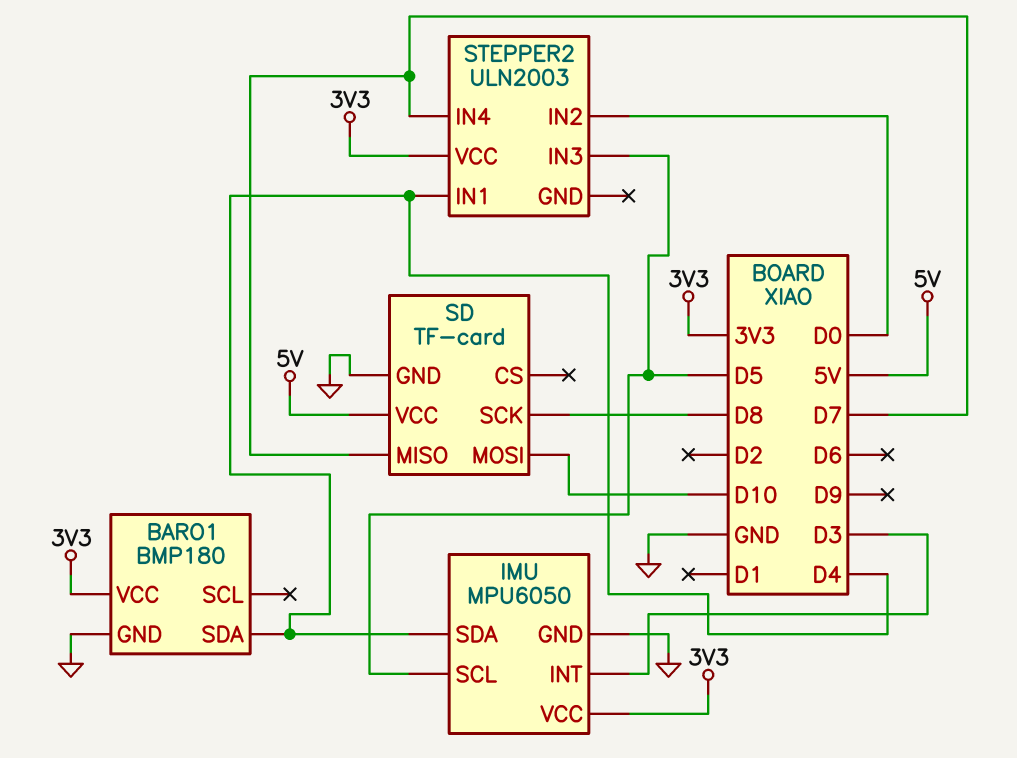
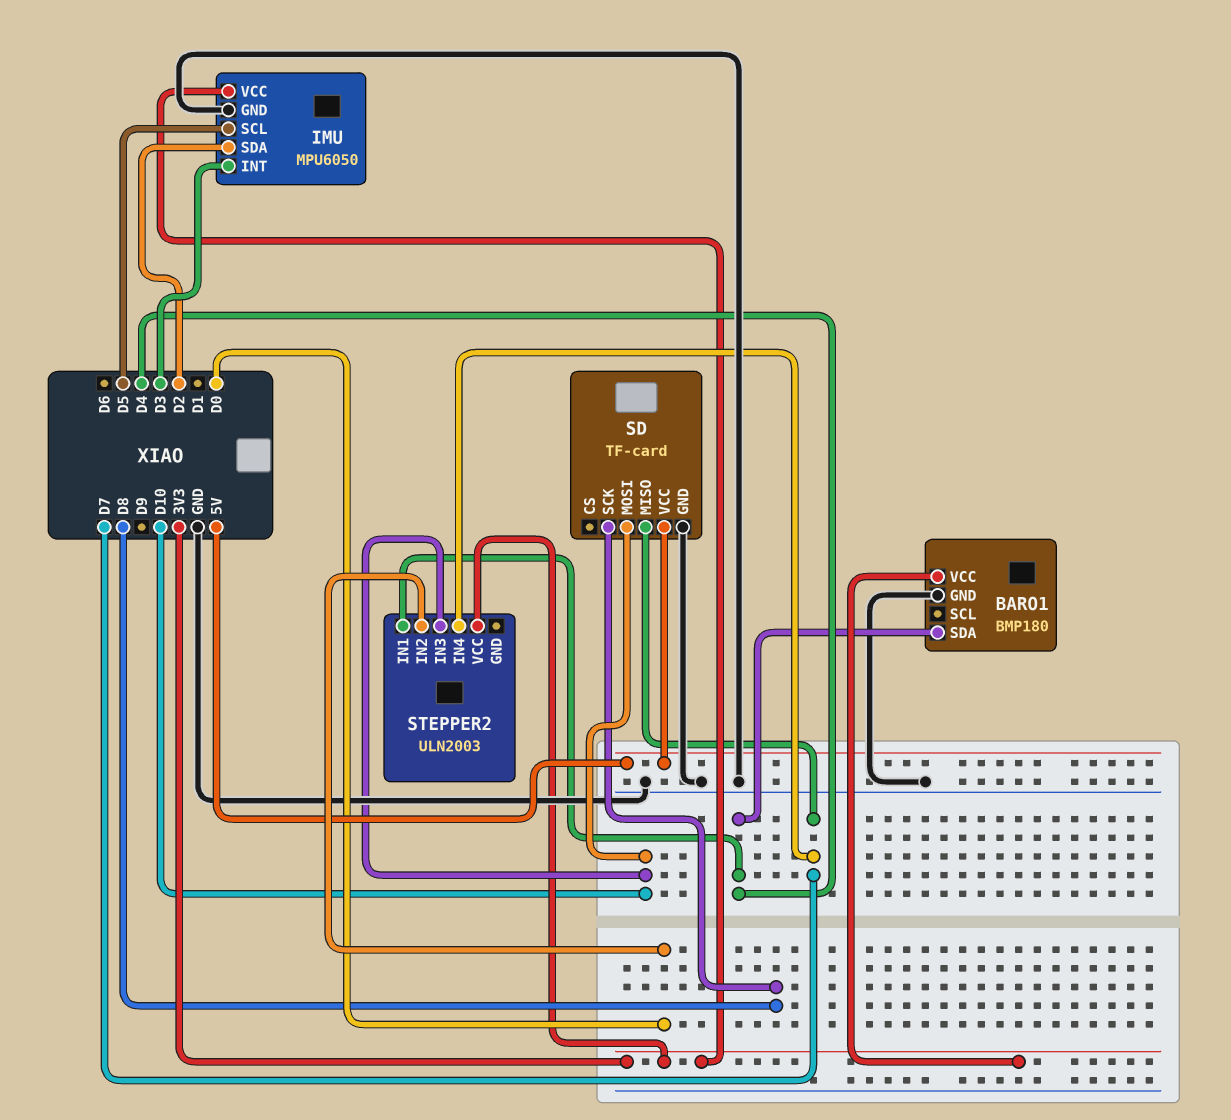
IMU pin SDA: D4 -> D2
STEPPER2 pin IN3: D5 -> D10

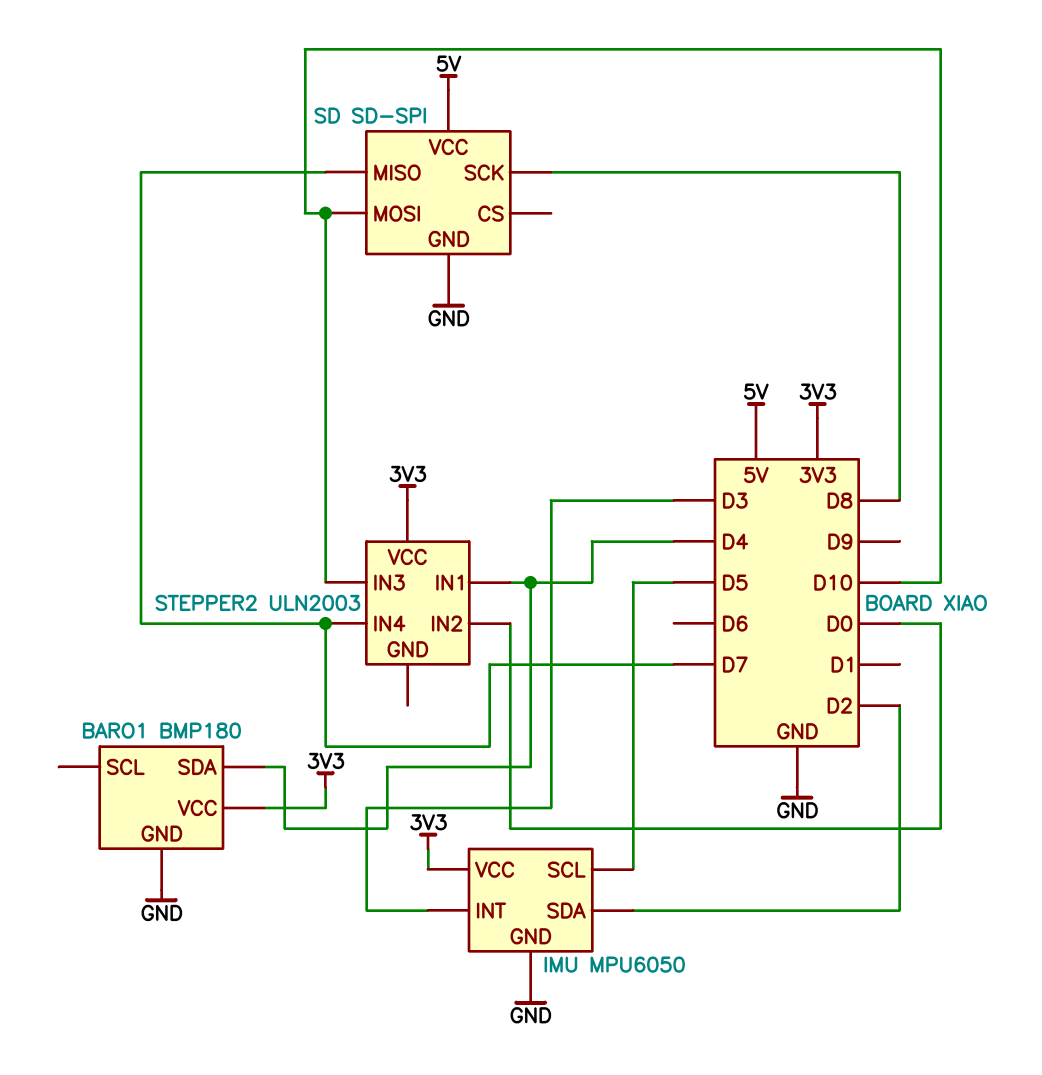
SD: TF-card -> SD-SPI

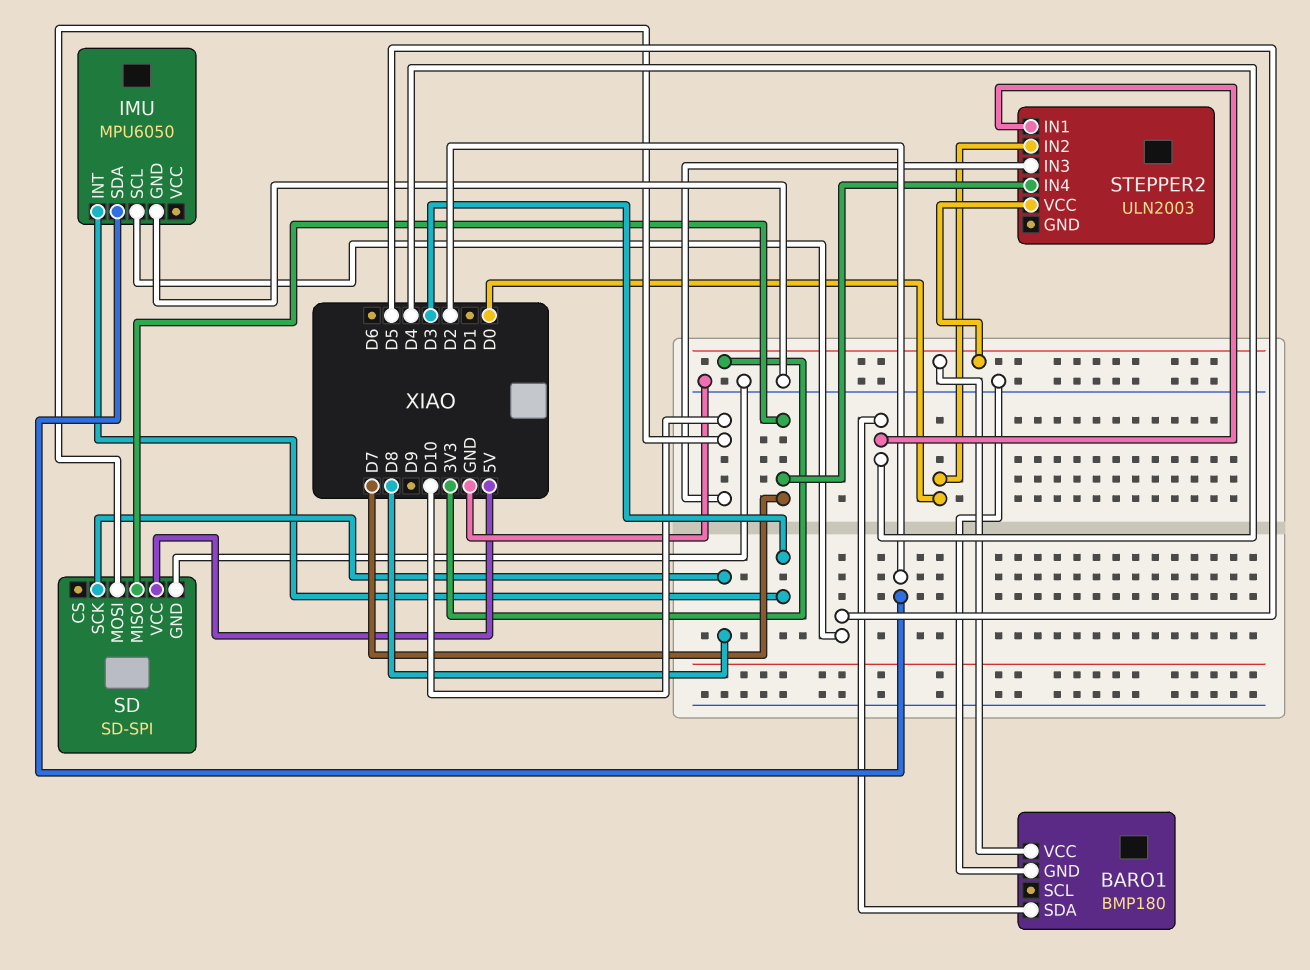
IMU pin VCC: 3V3 -> none

